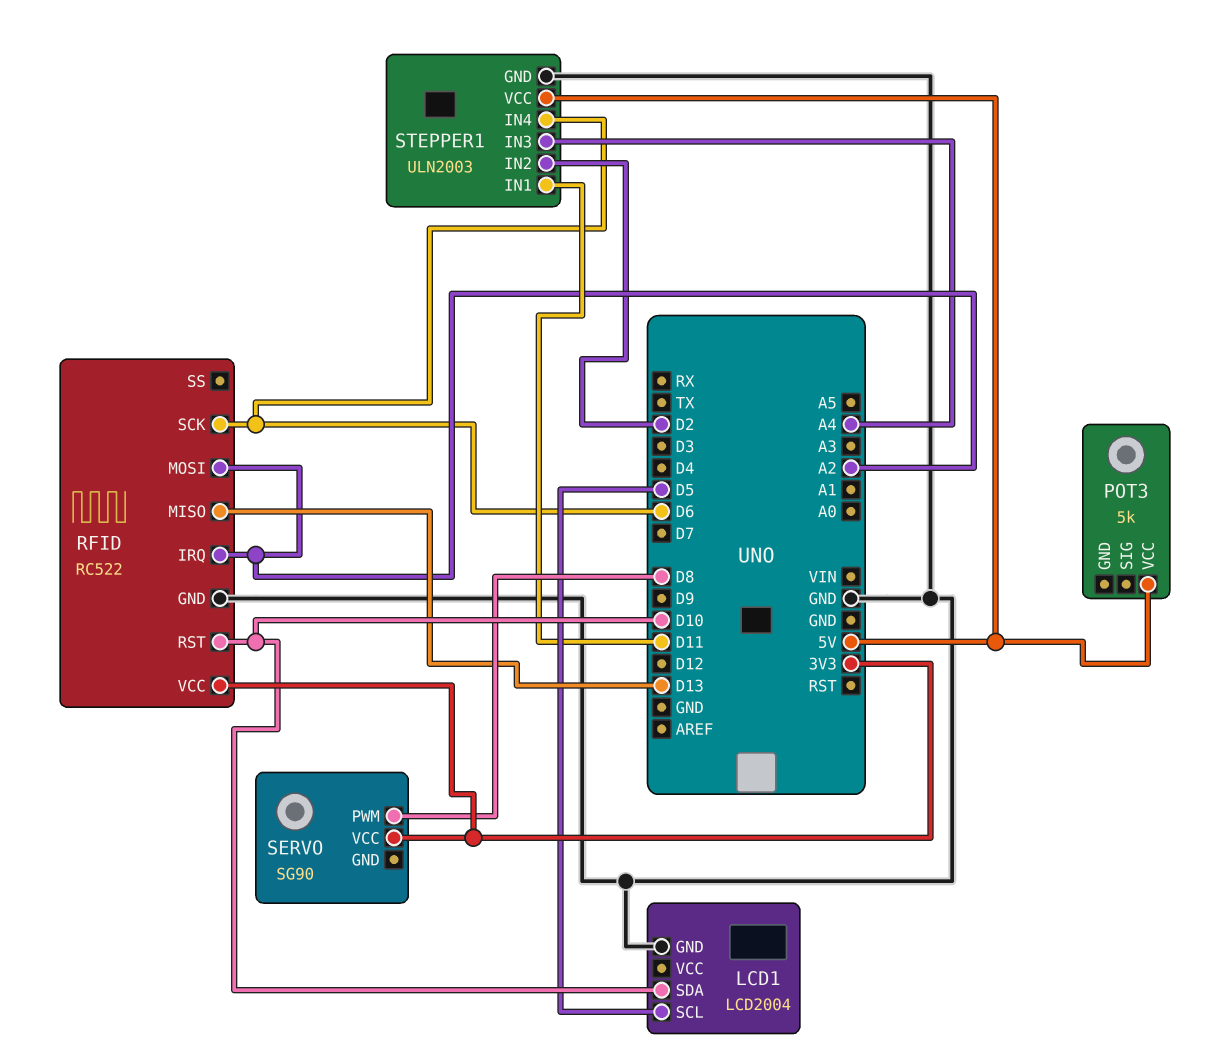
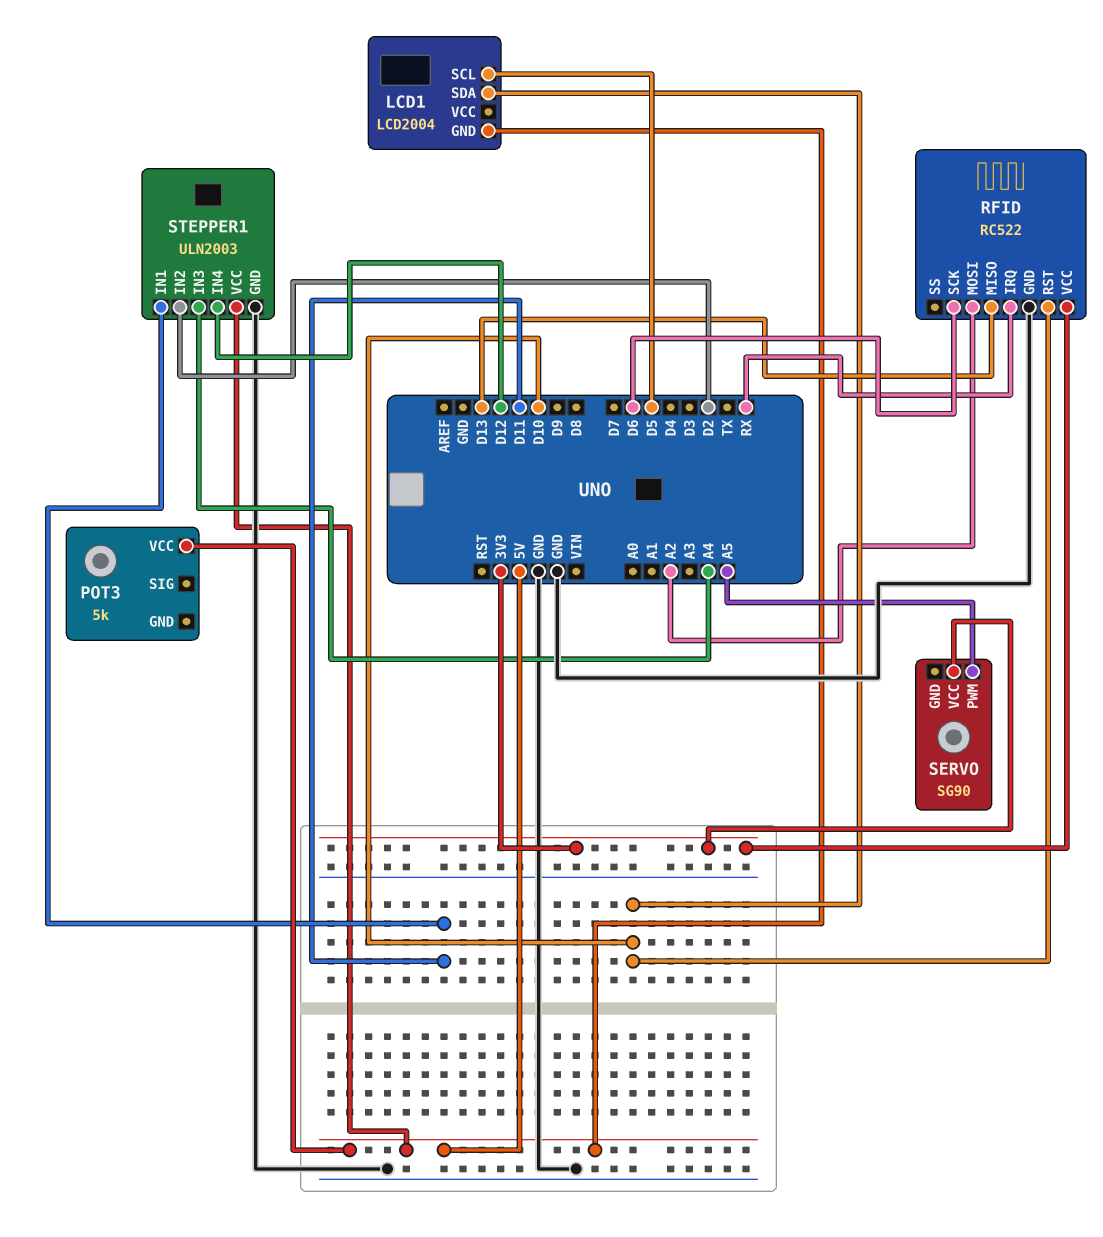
LCD1 pin GND: GND -> 5V
RFID pin IRQ: A2 -> RX
SERVO pin PWM: D8 -> A5
STEPPER1 pin IN4: D6 -> D12

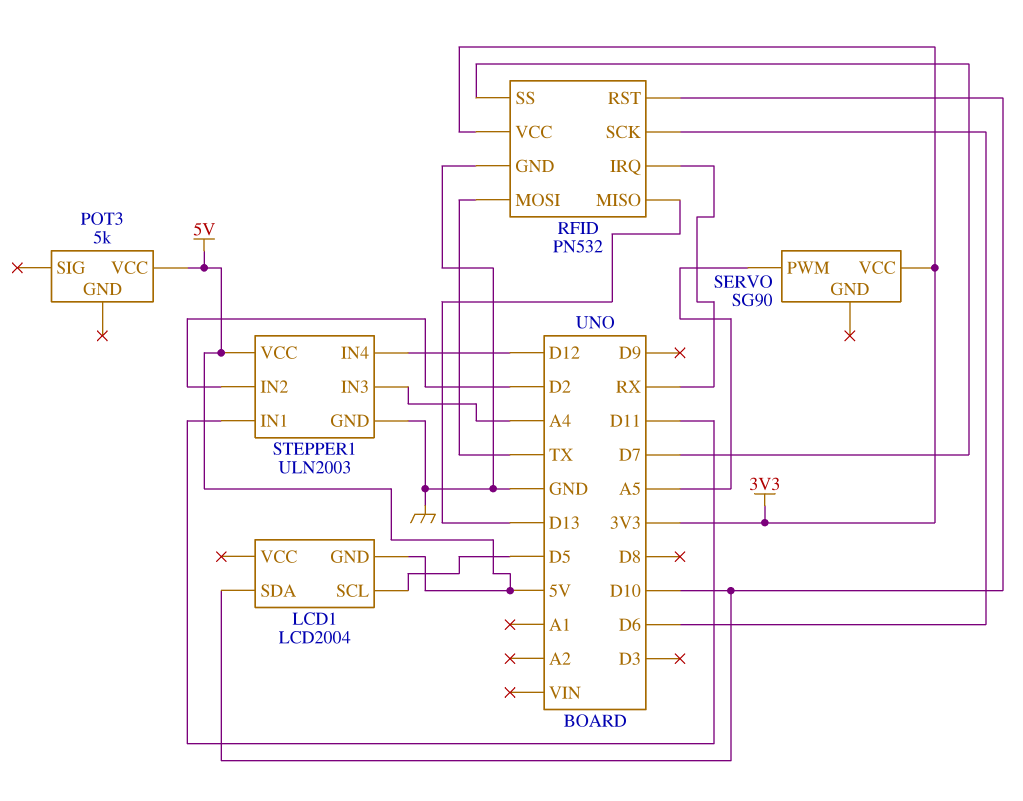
RFID: RC522 -> PN532
RFID pin MOSI: A2 -> TX
RFID pin SS: none -> D7

